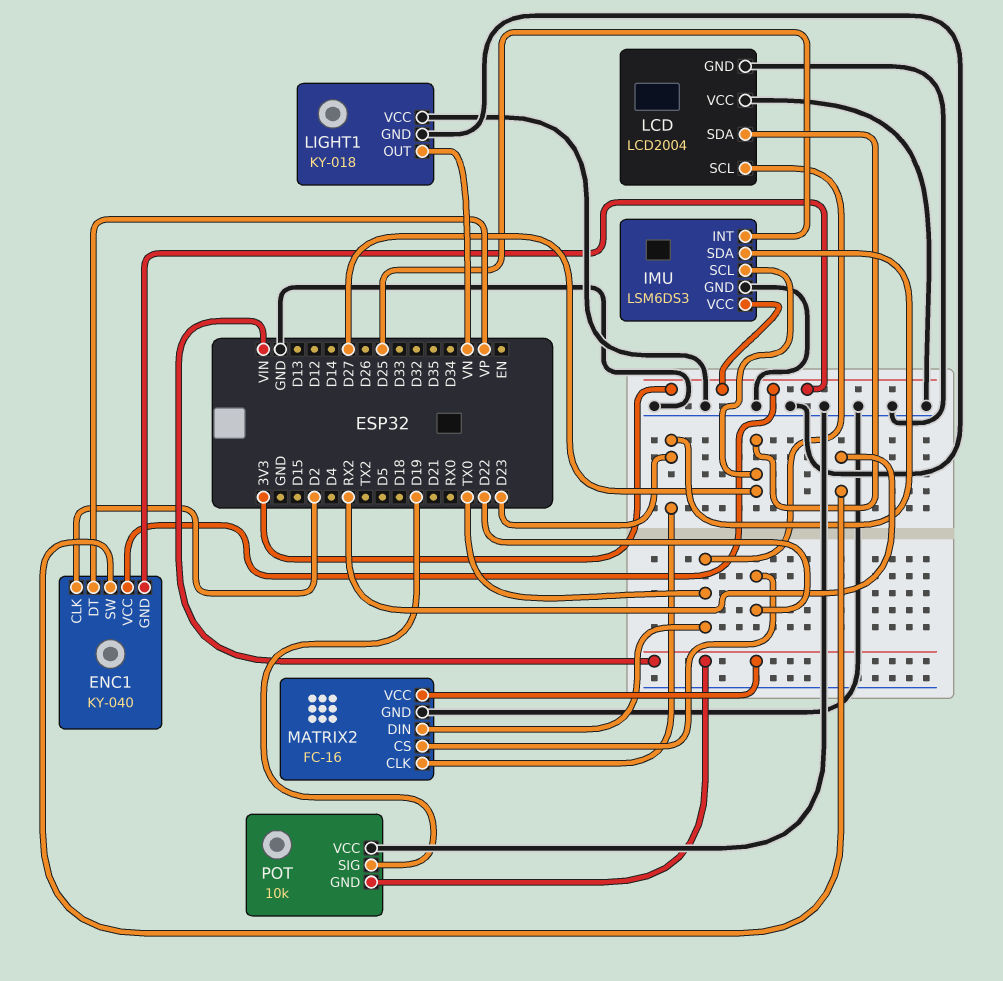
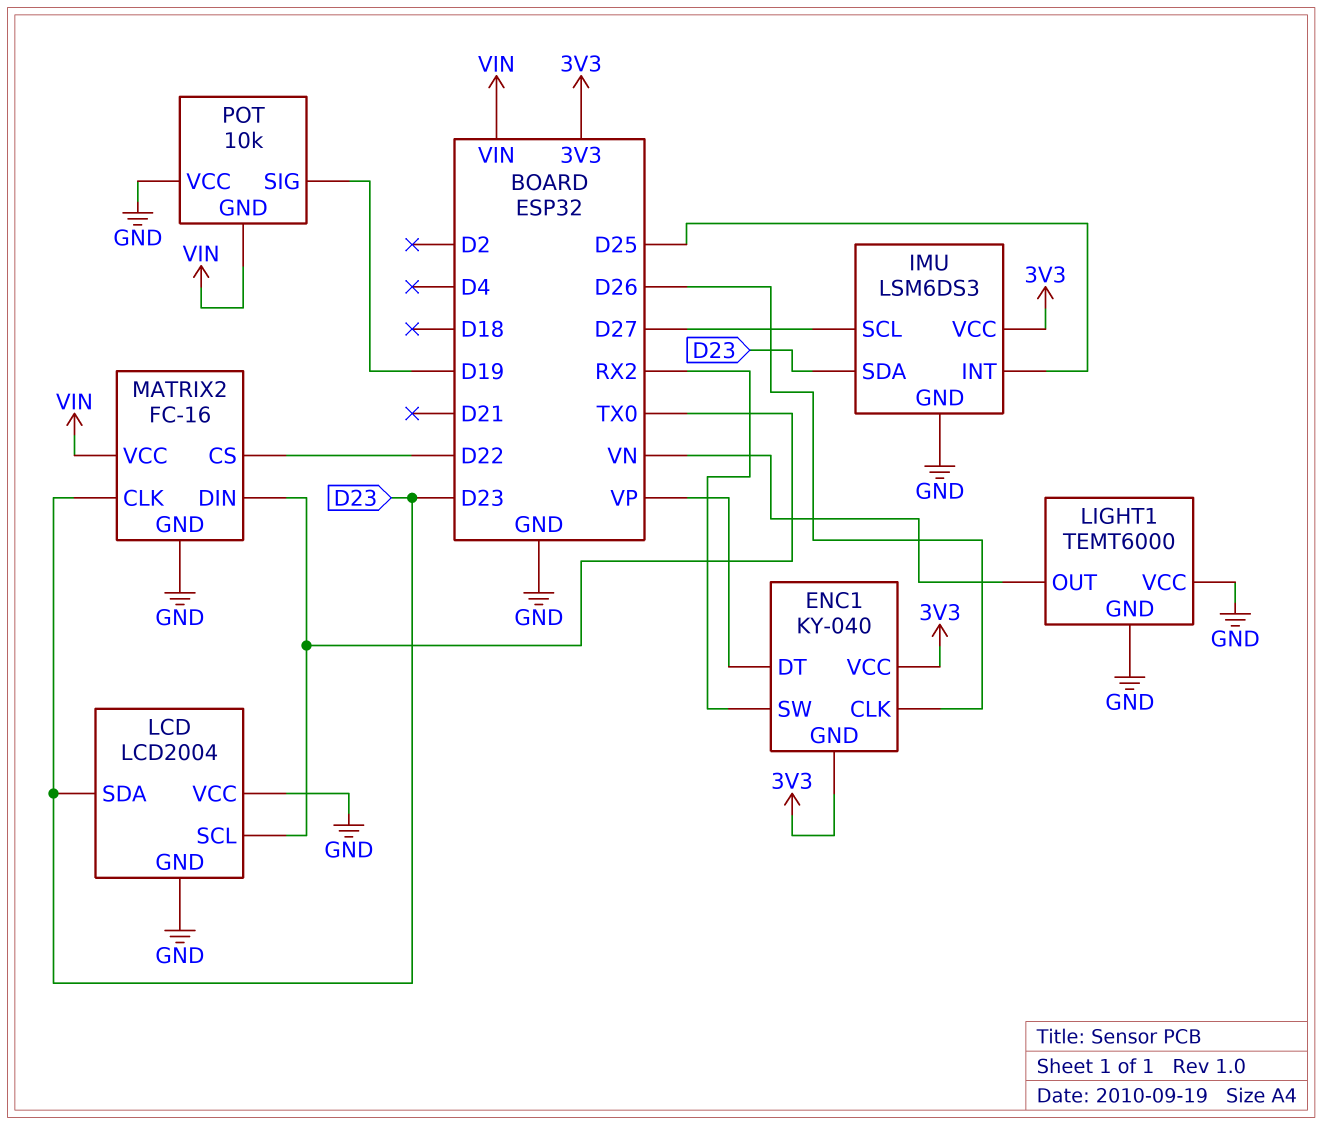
ENC1 pin CLK: D2 -> D26
LCD pin SDA: D27 -> D23
LIGHT1: KY-018 -> TEMT6000

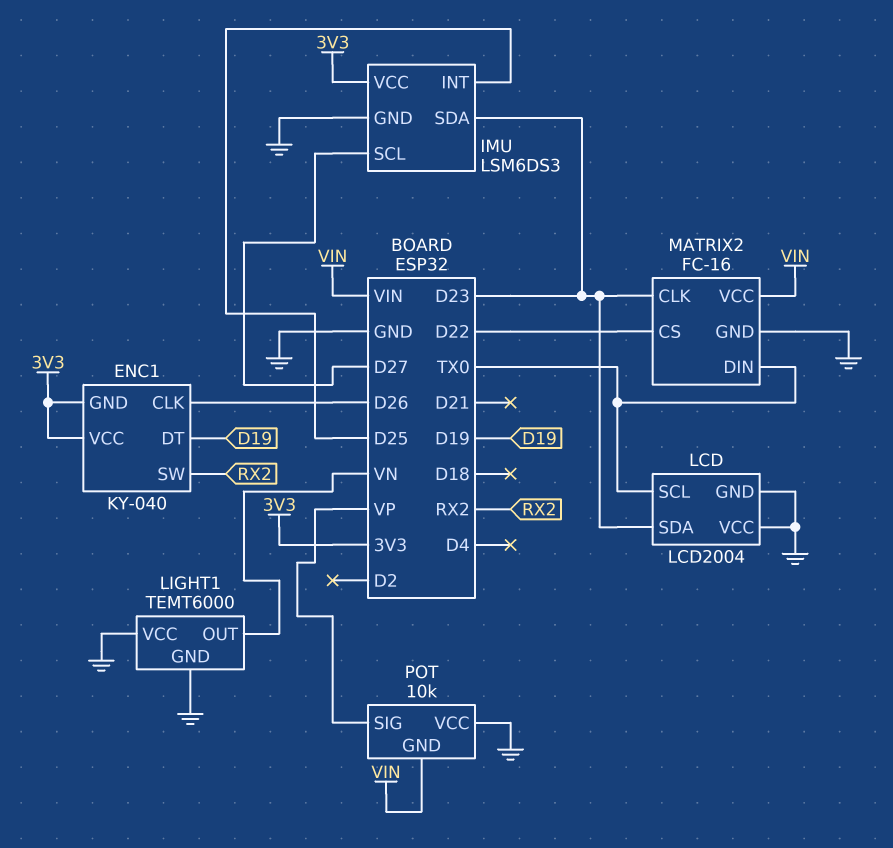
ENC1 pin DT: VP -> D19
POT pin SIG: D19 -> VP

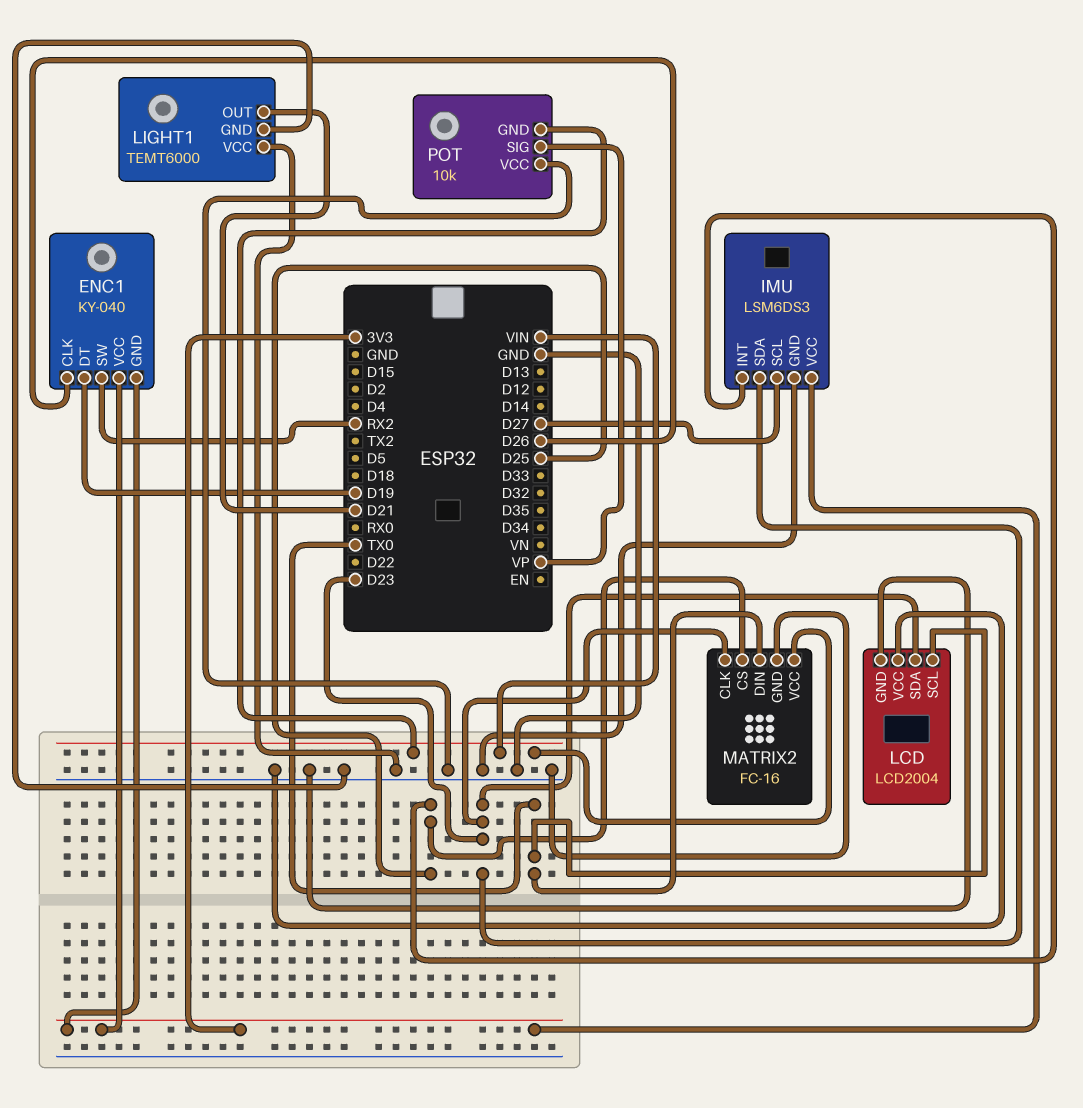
LIGHT1 pin OUT: VN -> D21
MATRIX2 pin CS: D22 -> D25

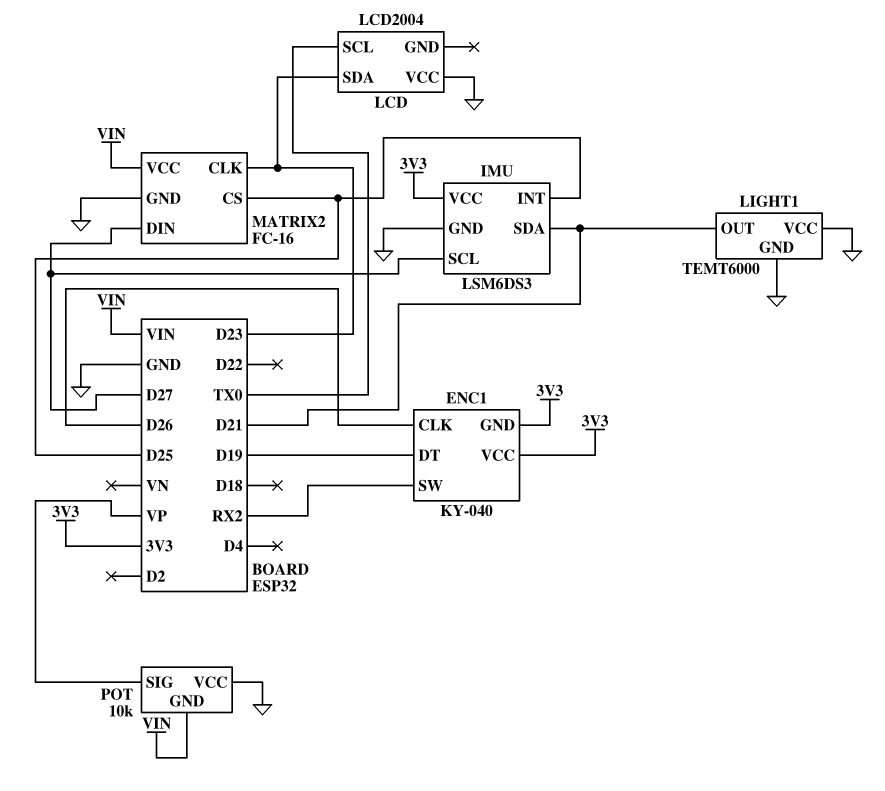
IMU pin SDA: D23 -> D21
LCD pin GND: GND -> none
MATRIX2 pin DIN: TX0 -> D27

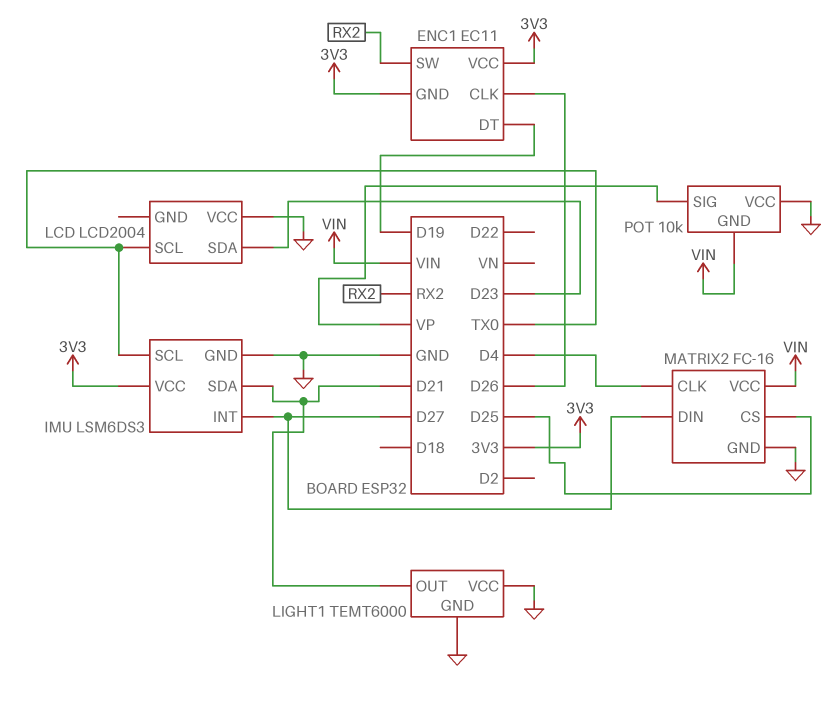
ENC1: KY-040 -> EC11
IMU pin INT: D25 -> D27
IMU pin SCL: D27 -> TX0
MATRIX2 pin CLK: D23 -> D4

